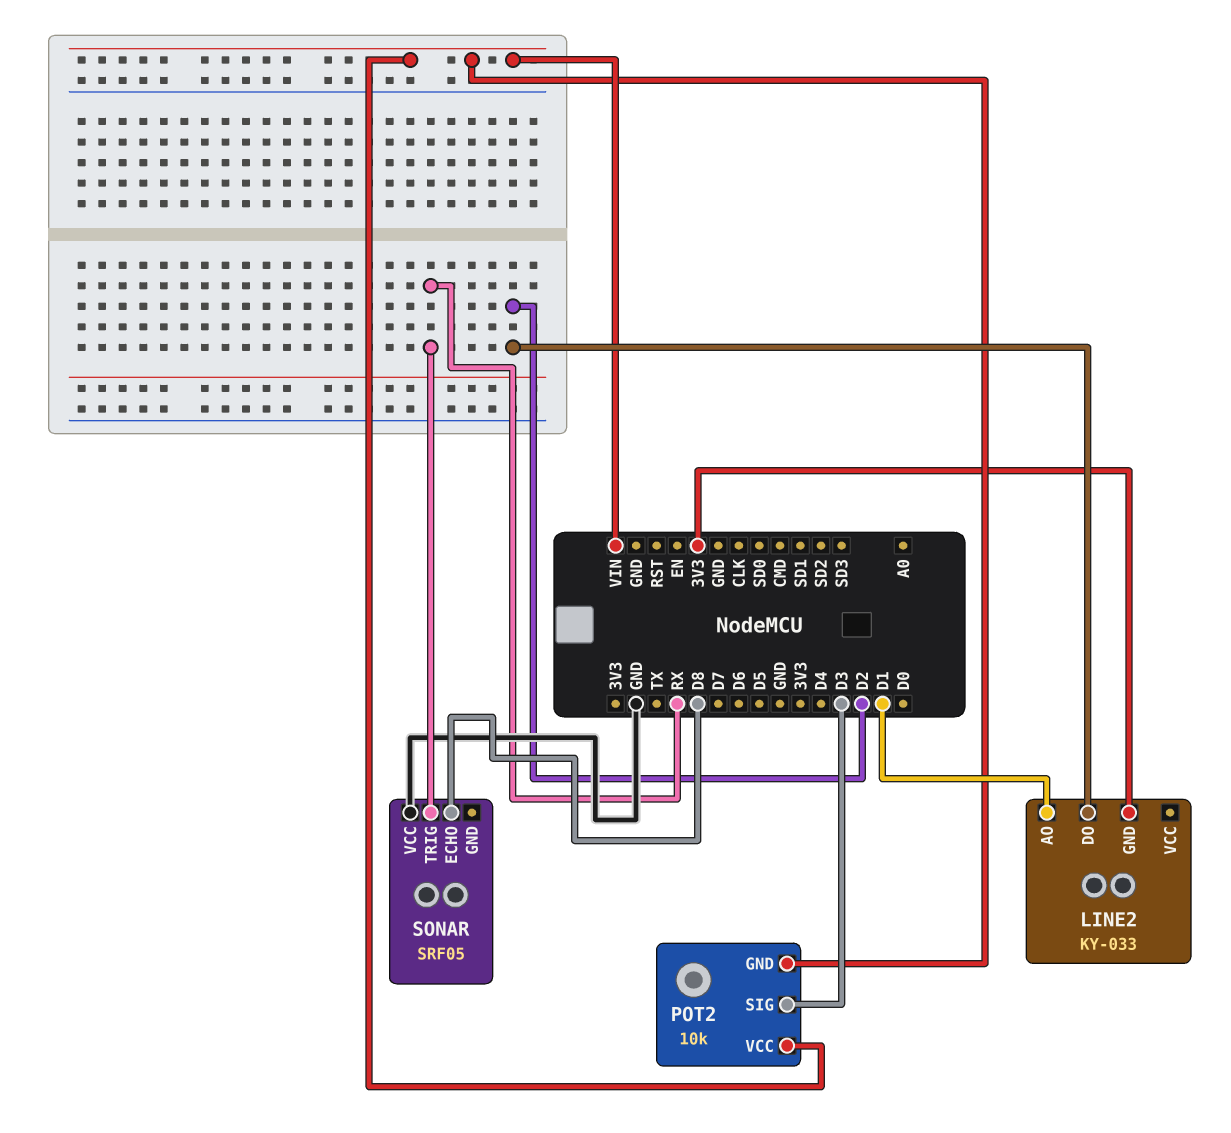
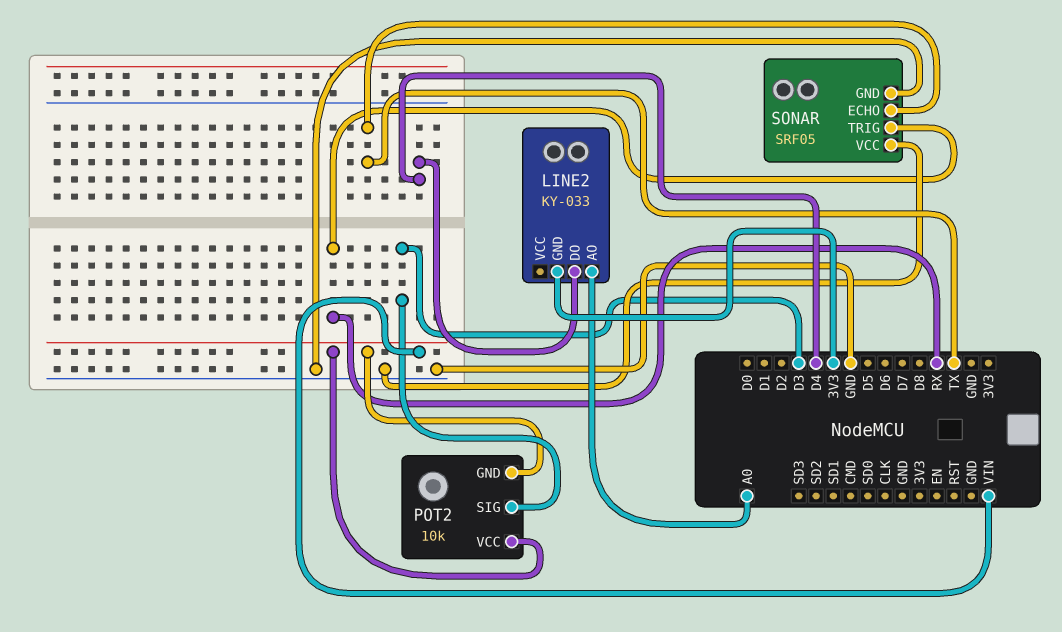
LINE2 pin AO: D1 -> A0
LINE2 pin DO: D2 -> D4
SONAR pin ECHO: D8 -> TX
SONAR pin GND: none -> GND

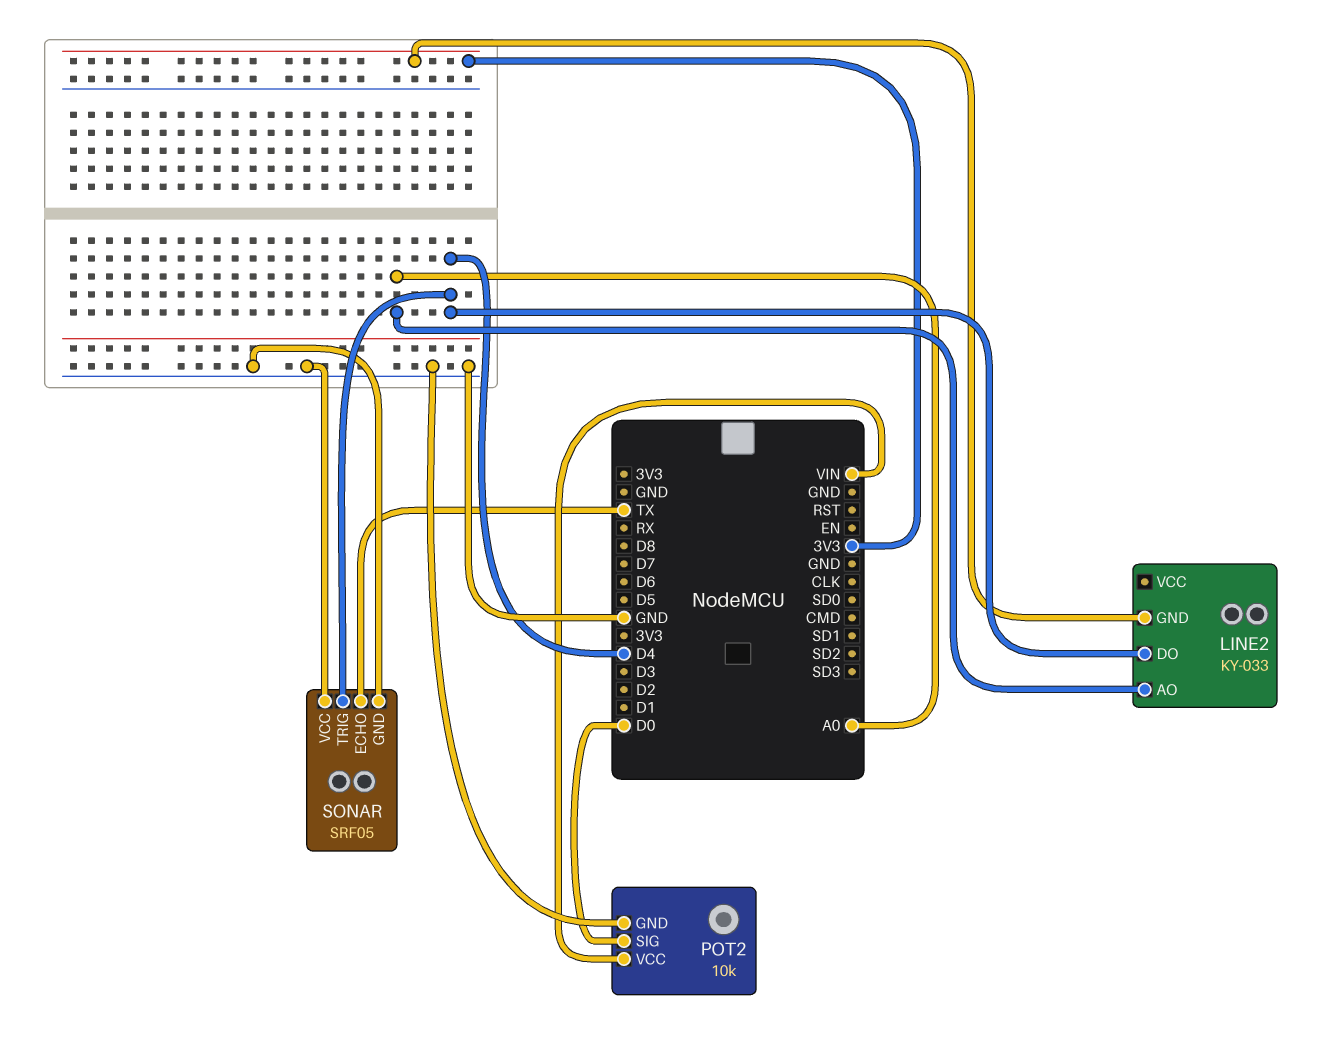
POT2 pin GND: VIN -> GND
POT2 pin SIG: D3 -> D0
SONAR pin TRIG: RX -> D4

